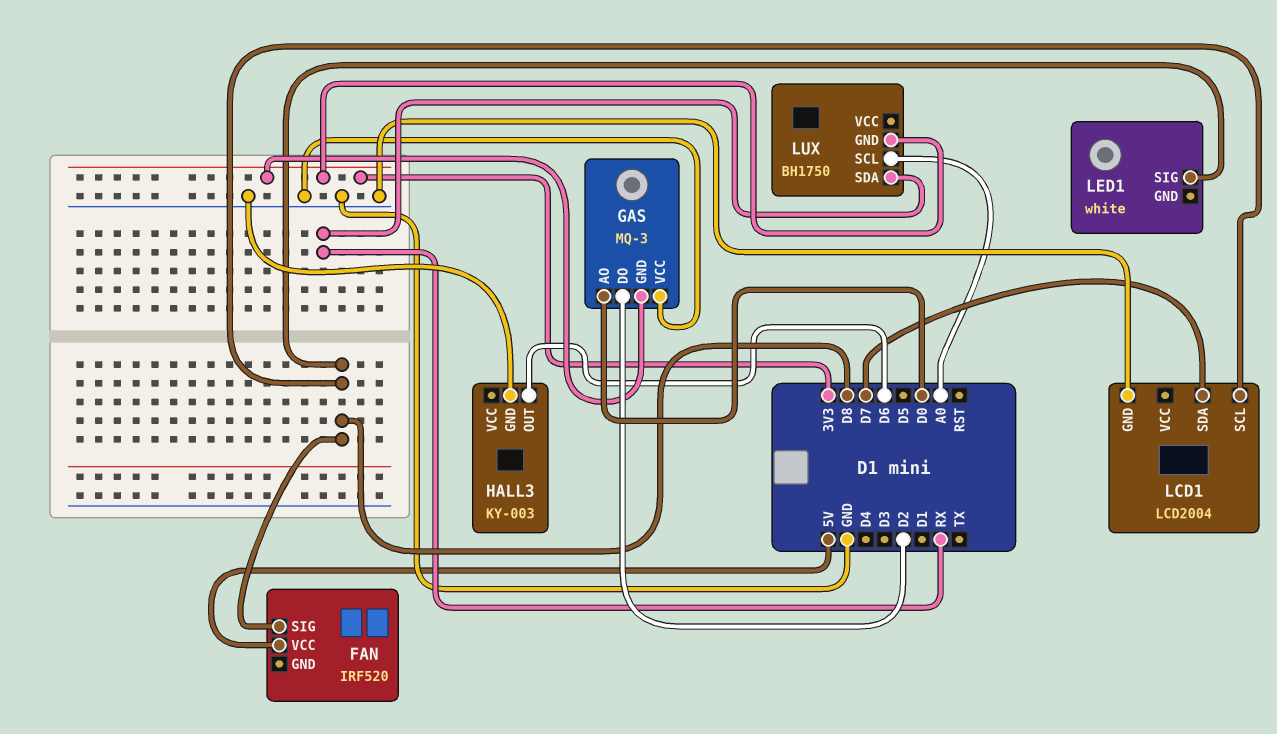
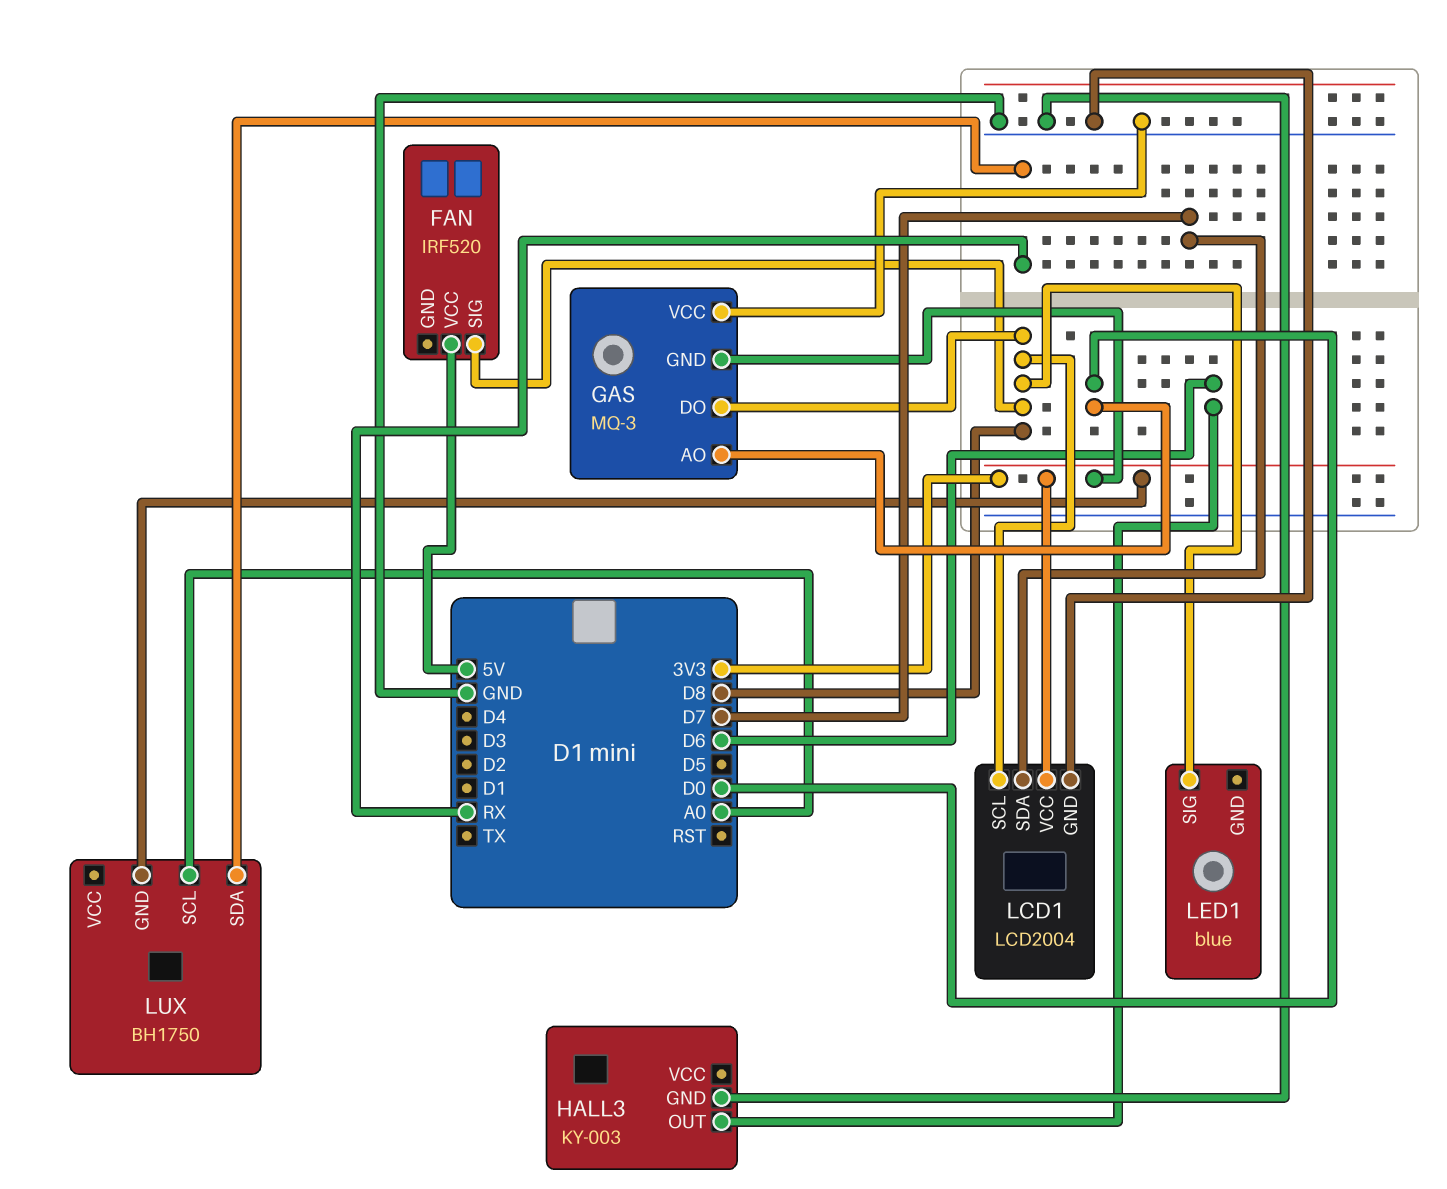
GAS pin DO: D2 -> D8
LCD1 pin VCC: none -> 3V3
LED1: white -> blue

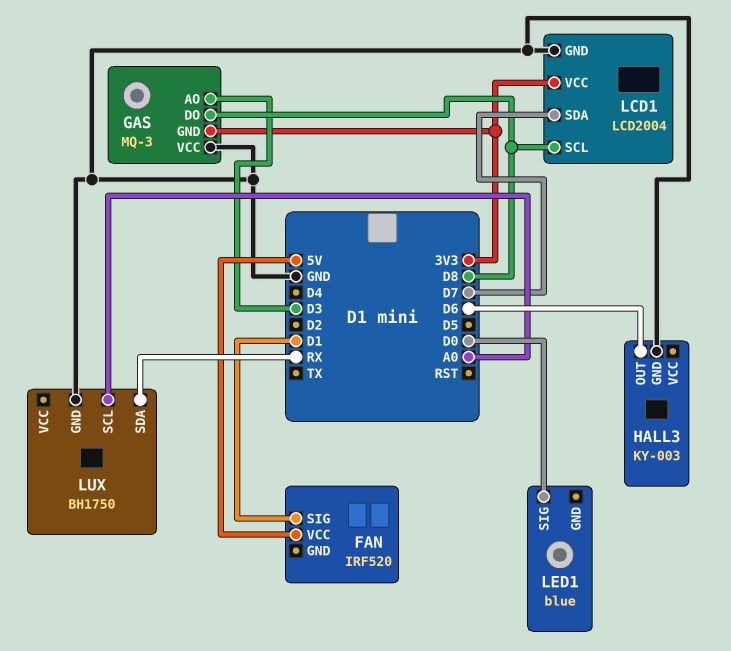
FAN pin SIG: D8 -> D1
GAS pin AO: D0 -> D3
LED1 pin SIG: D8 -> D0
LUX pin GND: 3V3 -> GND

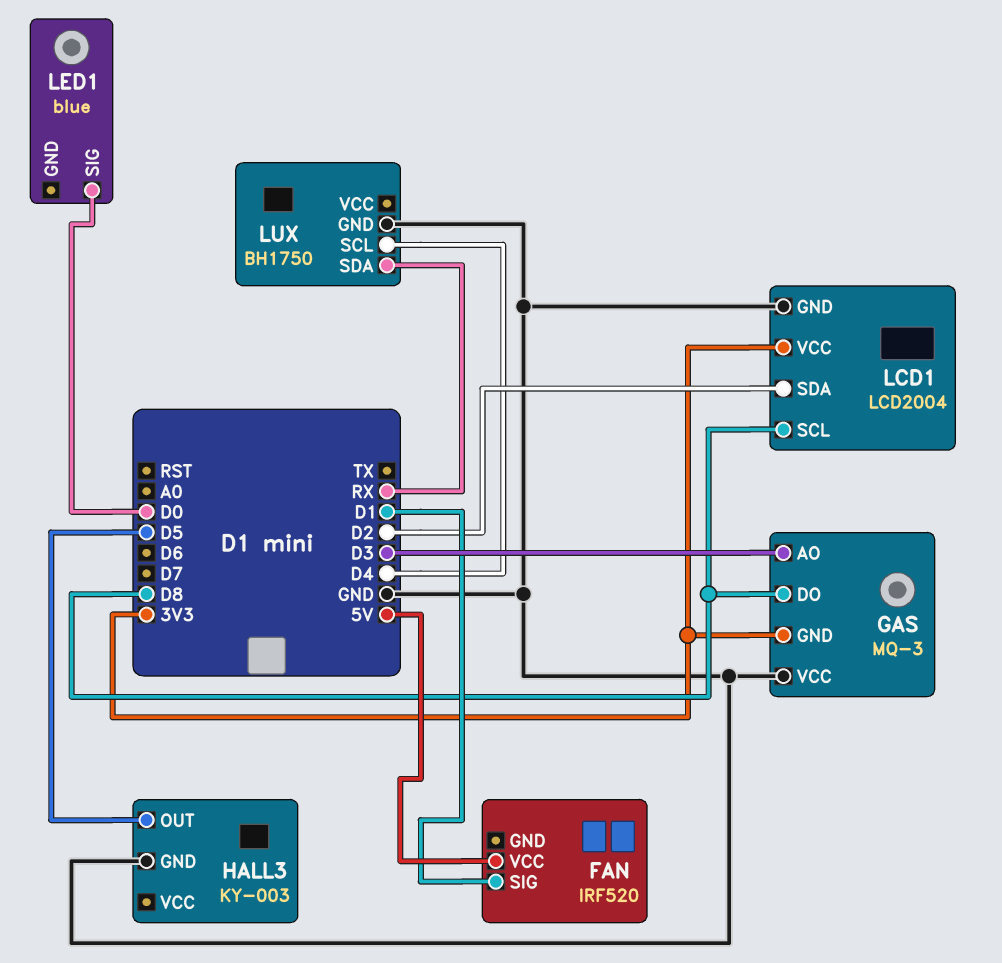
HALL3 pin OUT: D6 -> D5
LCD1 pin SDA: D7 -> D2
LUX pin SCL: A0 -> D4

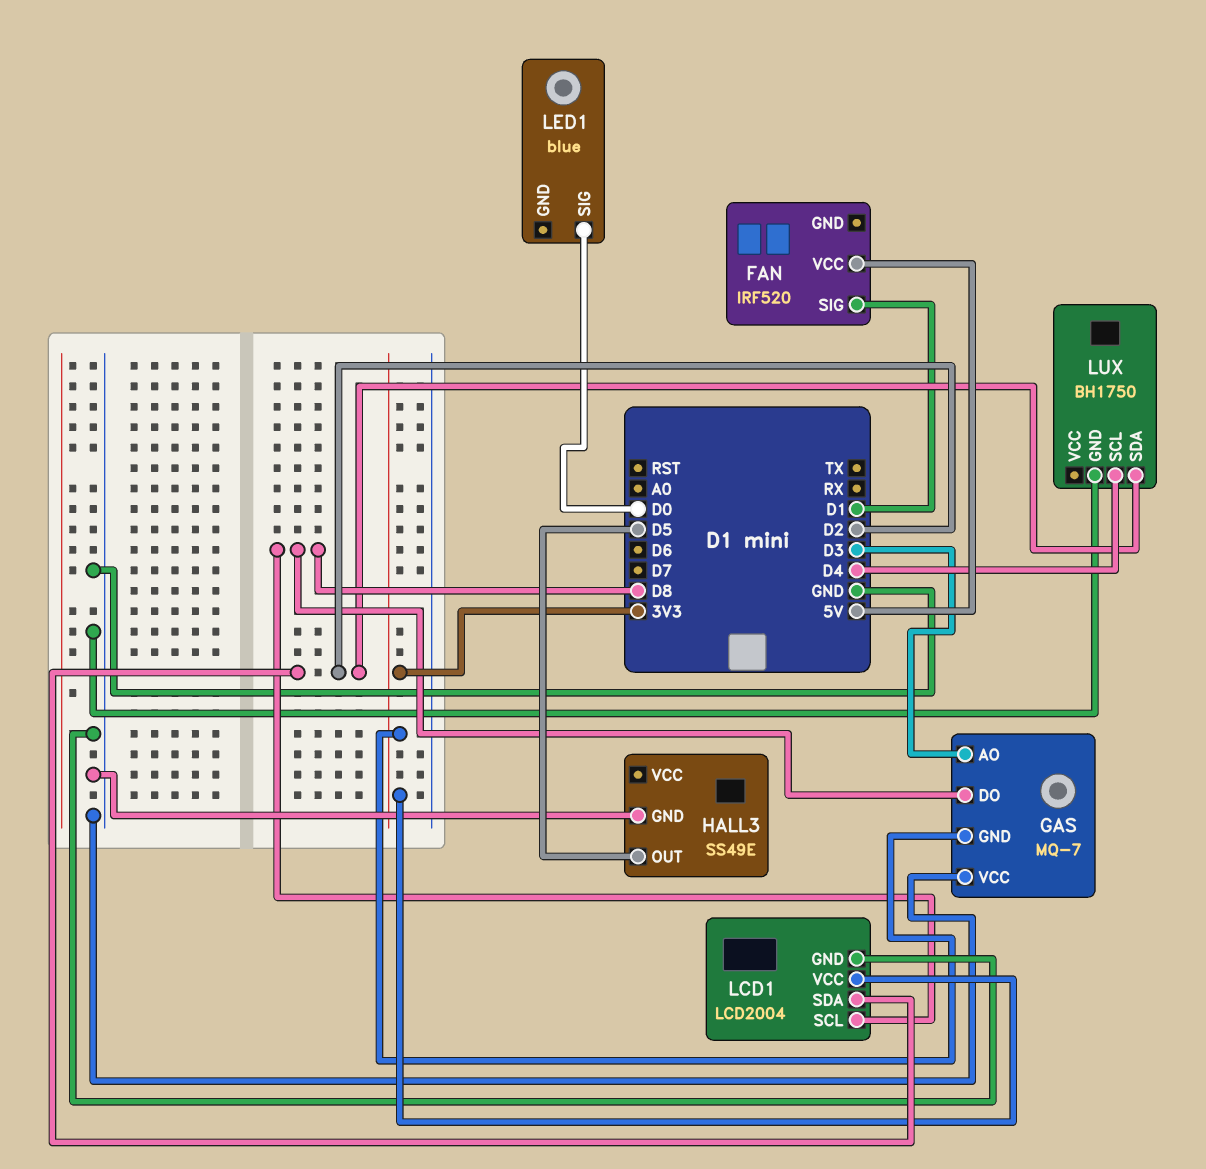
GAS: MQ-3 -> MQ-7
HALL3: KY-003 -> SS49E
LUX pin SDA: RX -> D2

